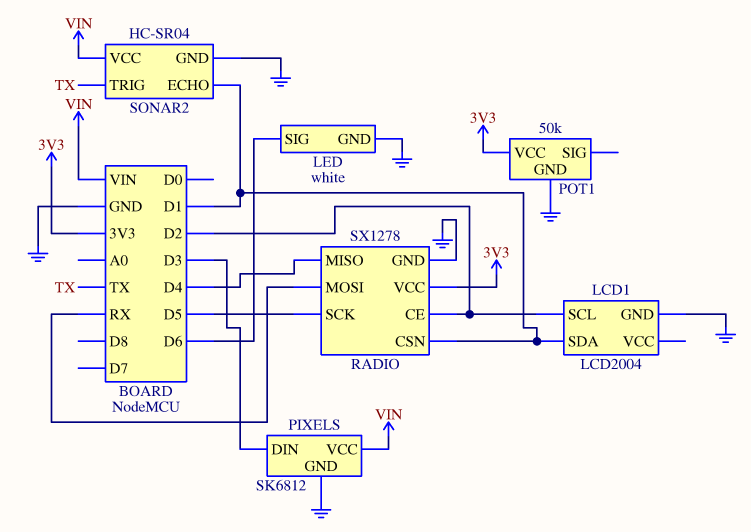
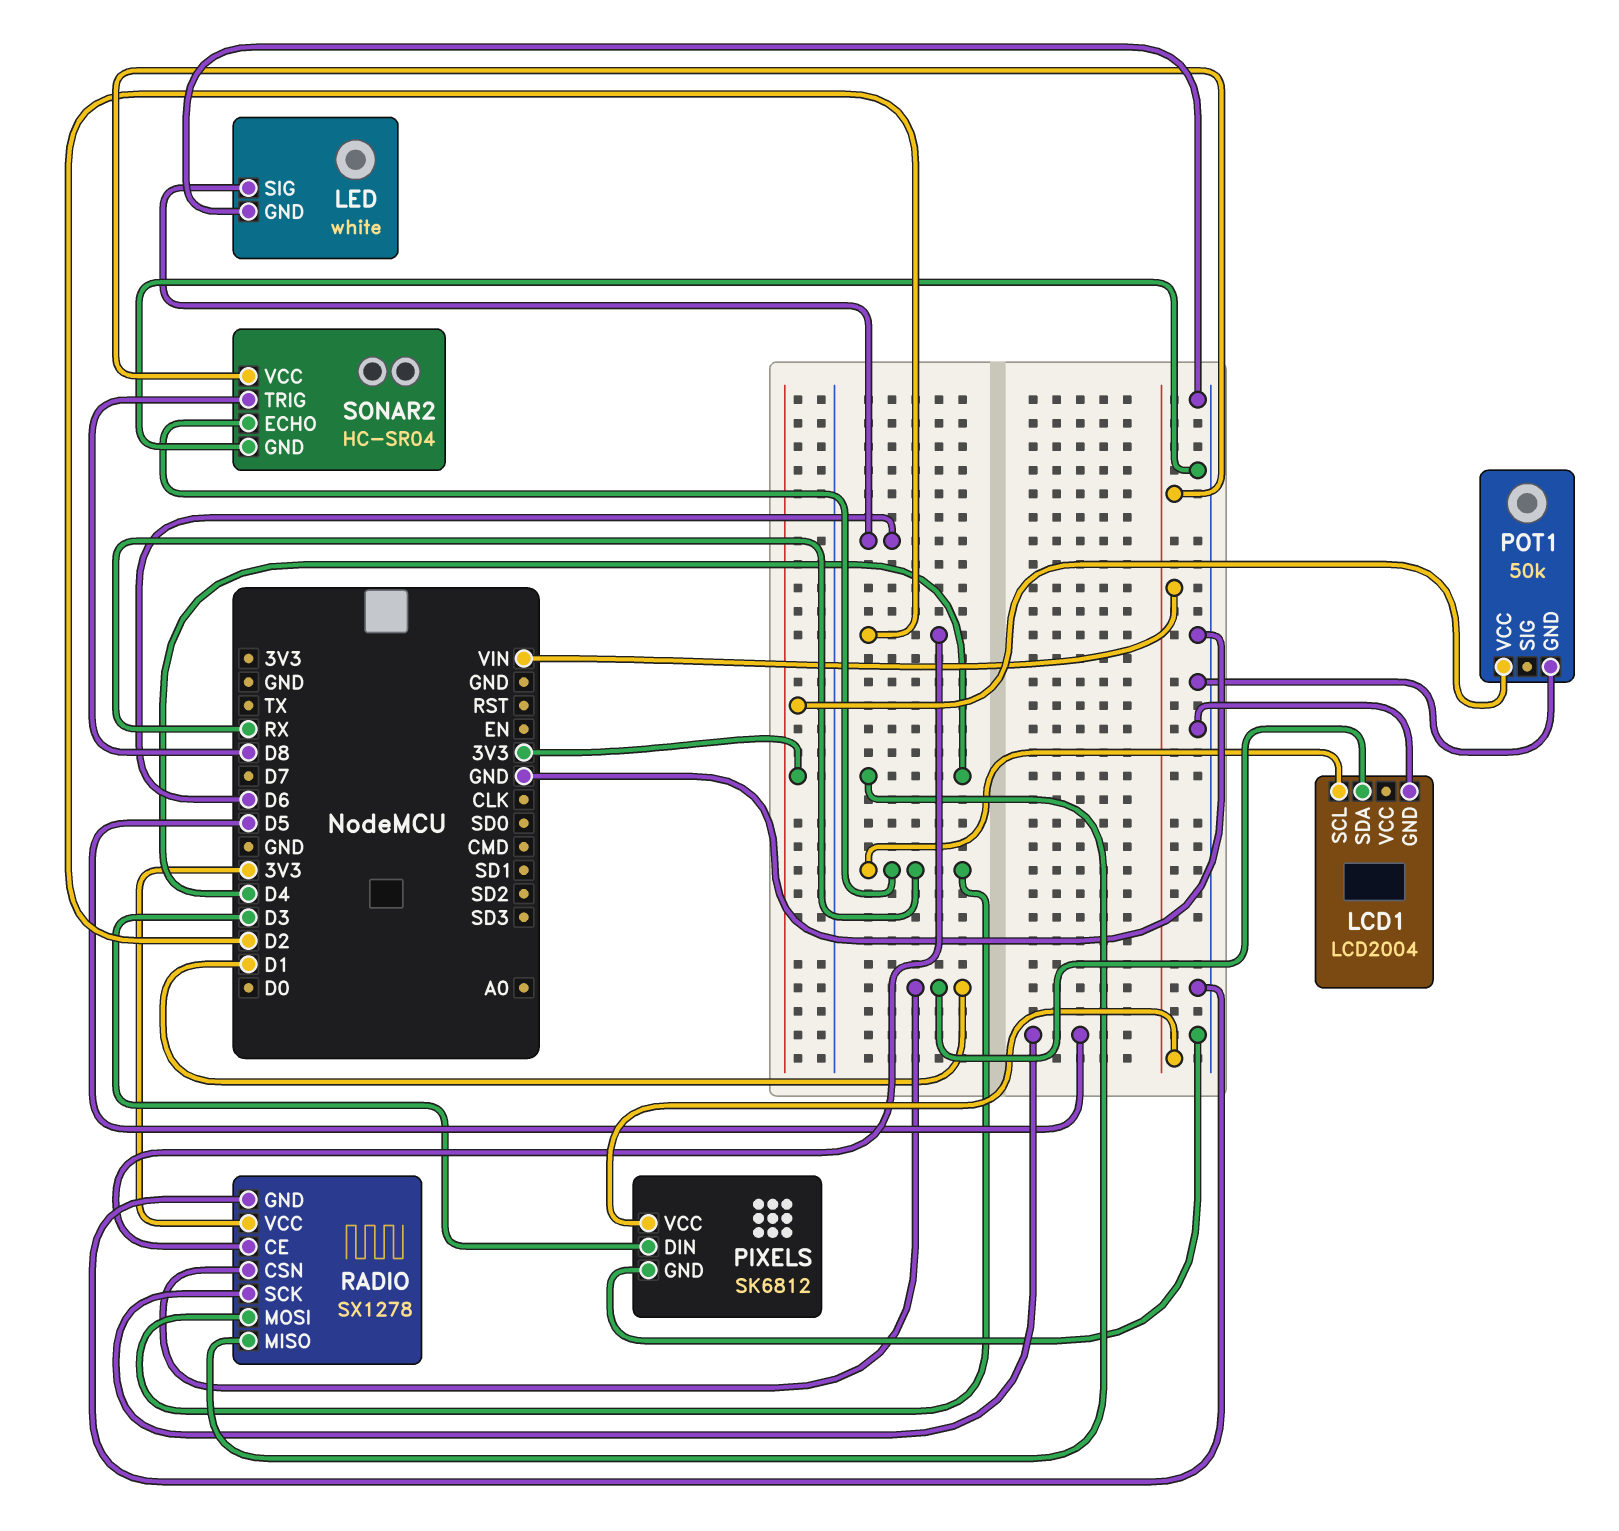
LCD1 pin SCL: D2 -> RX
SONAR2 pin ECHO: D1 -> RX
SONAR2 pin TRIG: TX -> D8

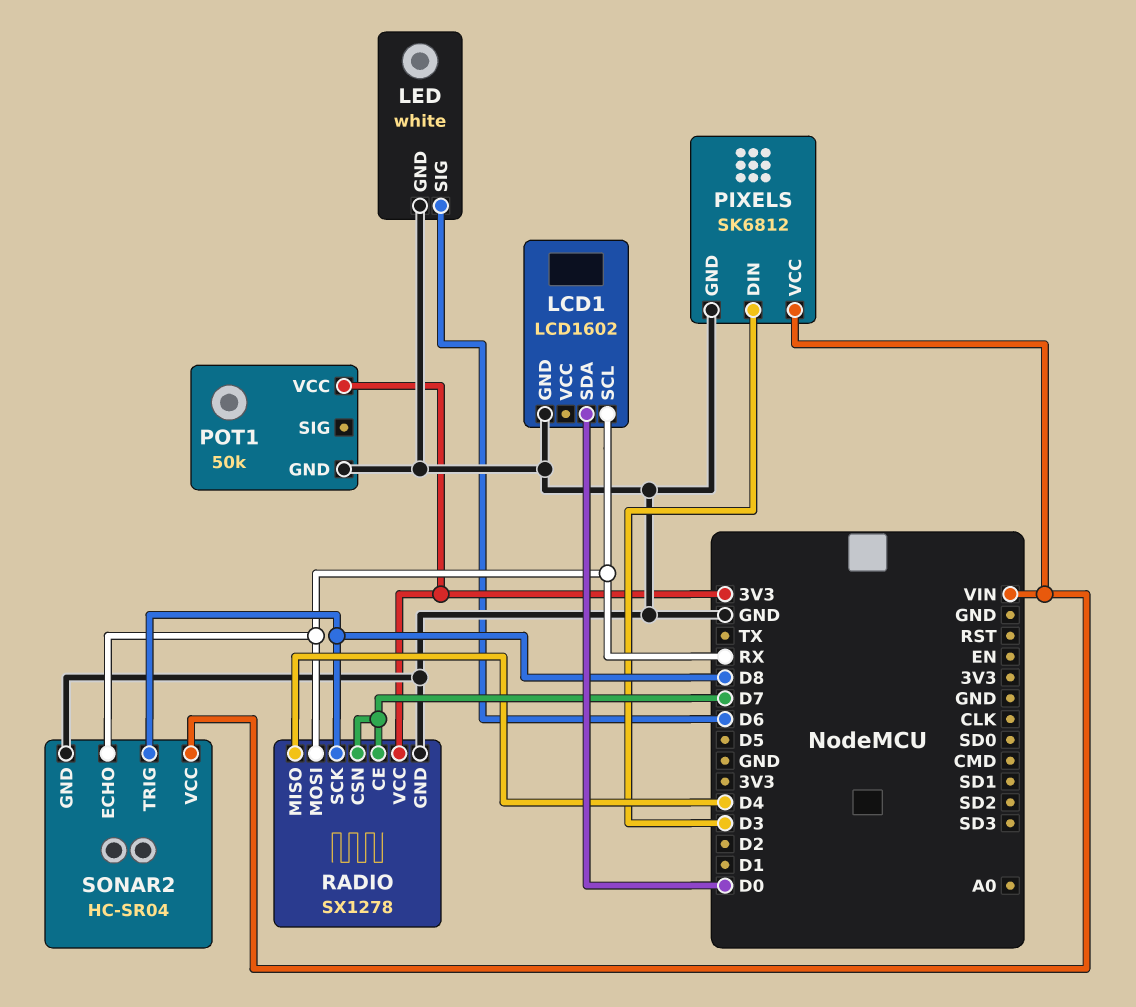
LCD1: LCD2004 -> LCD1602
LCD1 pin SDA: D1 -> D0
RADIO pin CE: D2 -> D7
RADIO pin CSN: D1 -> D7
RADIO pin SCK: D5 -> D8

